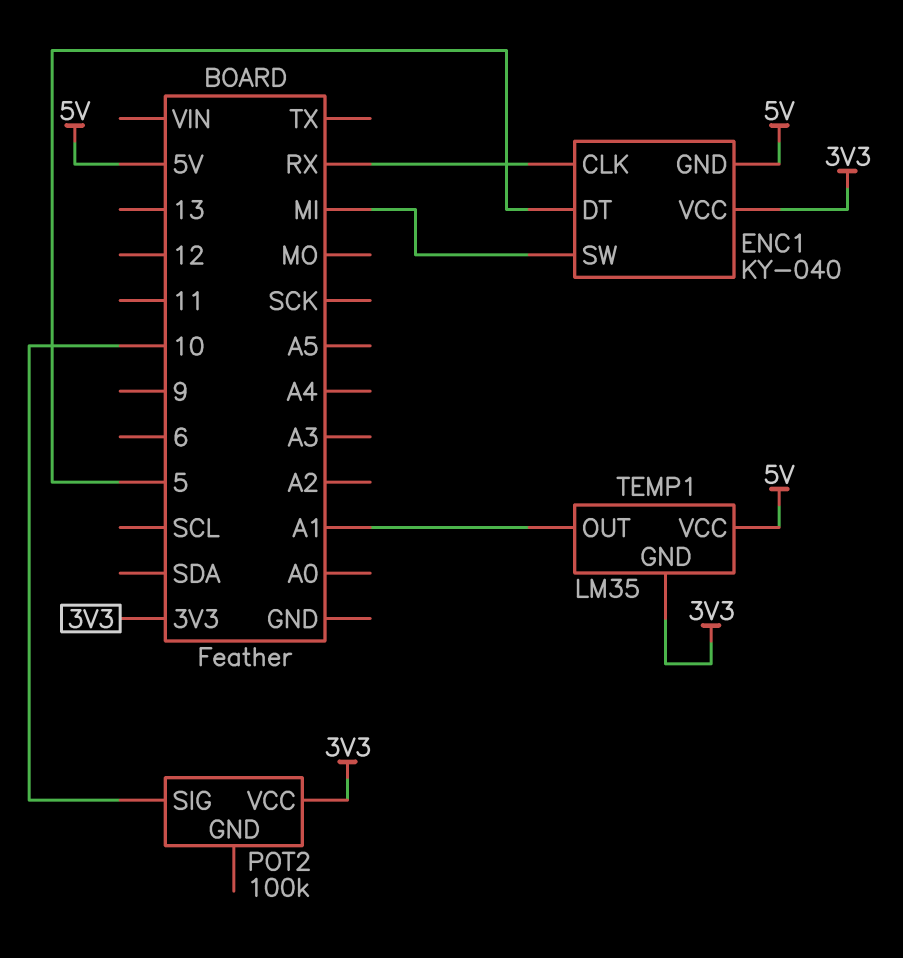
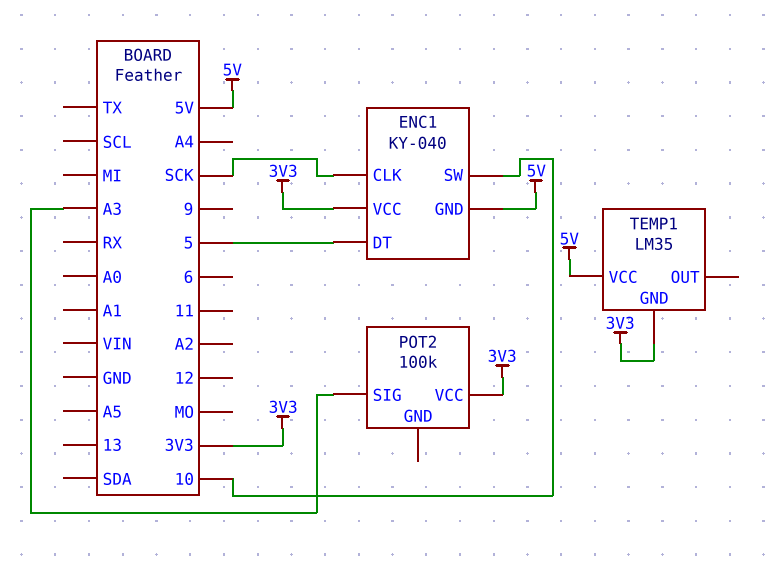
ENC1 pin CLK: RX -> SCK
ENC1 pin SW: MI -> 10
POT2 pin SIG: 10 -> A3
TEMP1 pin OUT: A1 -> none

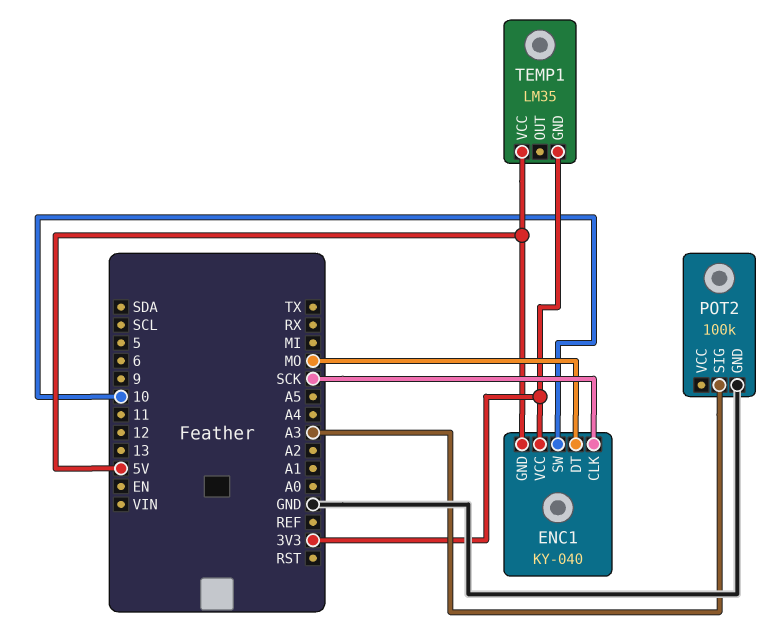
ENC1 pin DT: 5 -> MO
POT2 pin GND: none -> GND
POT2 pin VCC: 3V3 -> none

